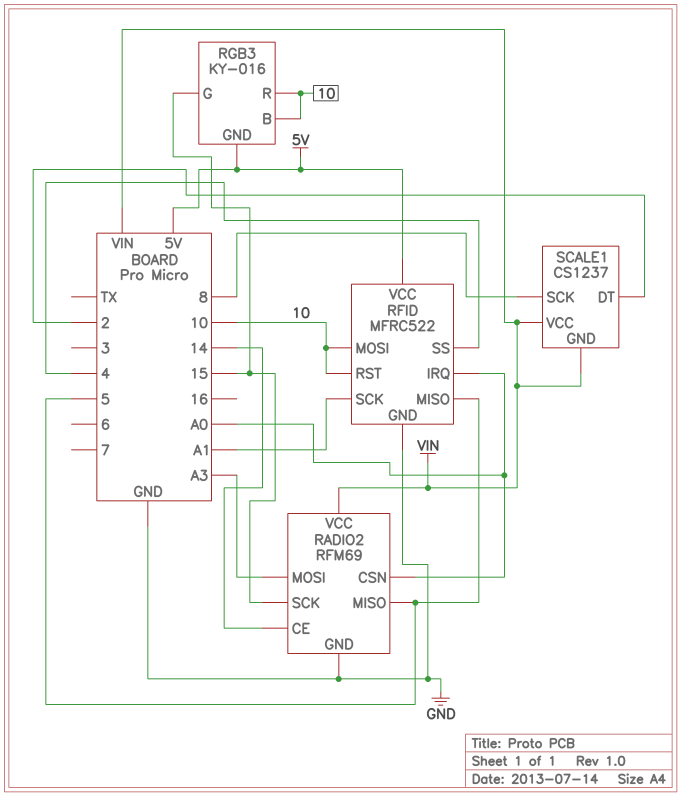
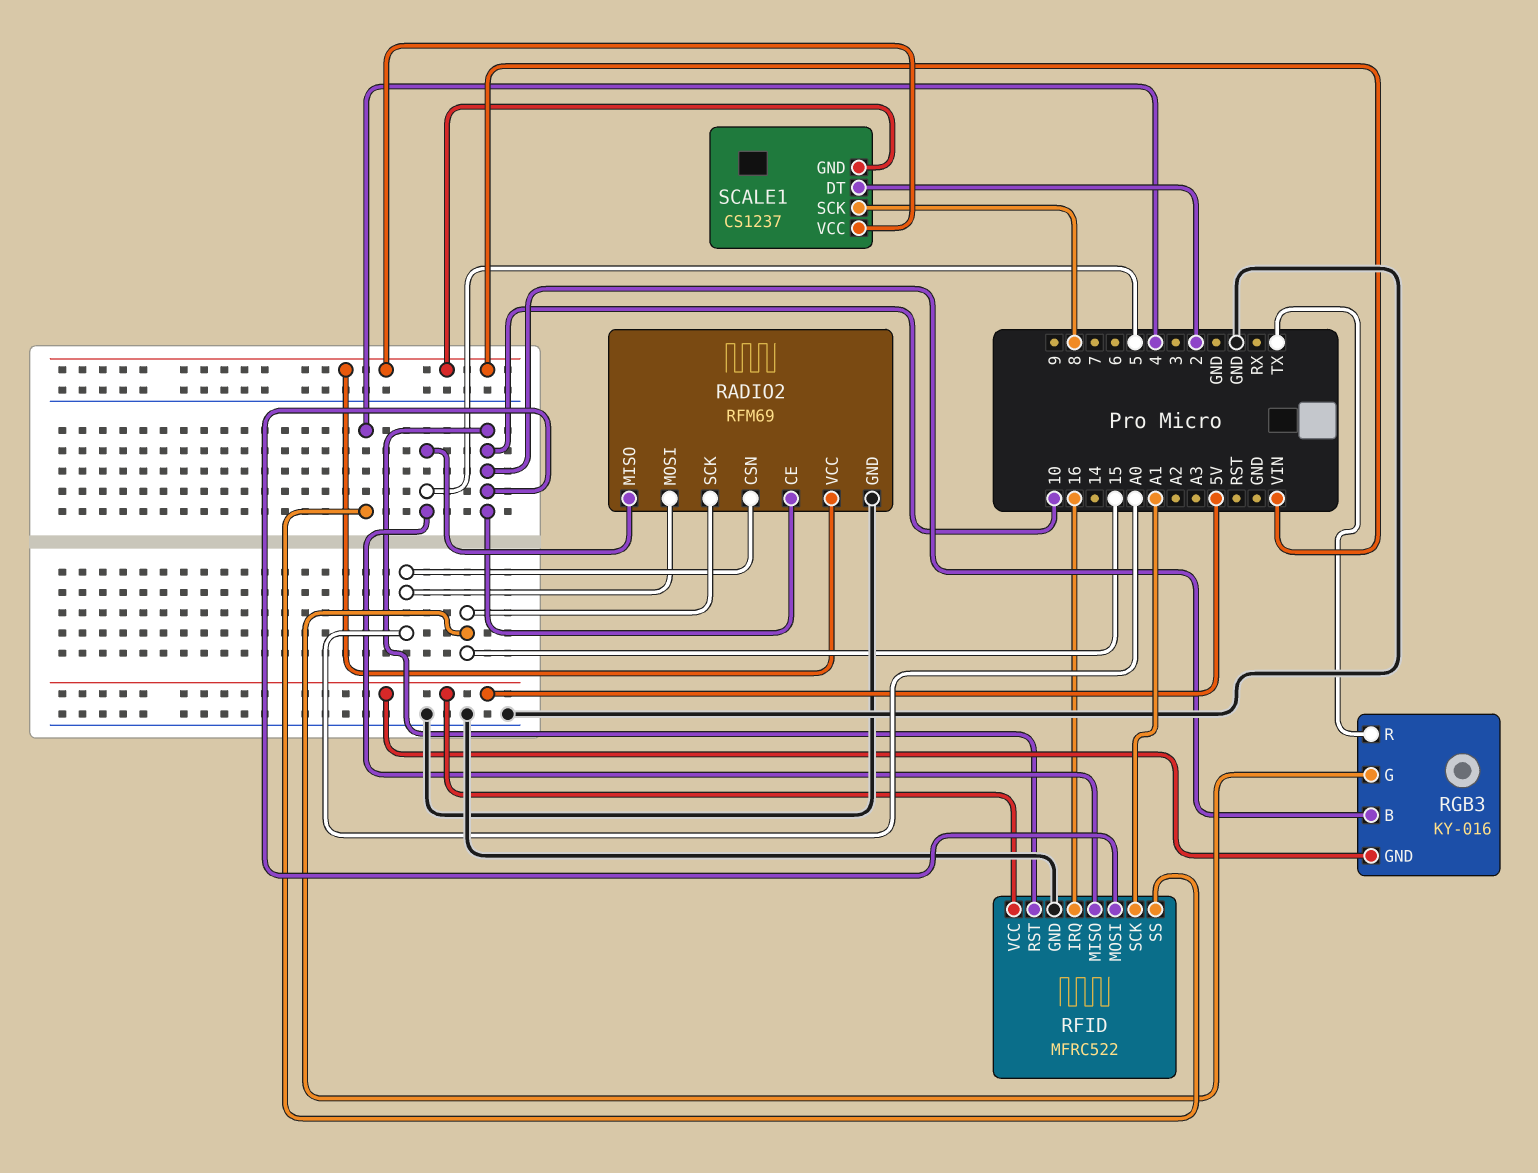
RADIO2 pin CE: 14 -> 10
RADIO2 pin MOSI: A3 -> A0
RFID pin IRQ: A0 -> 16
RGB3 pin R: 10 -> TX

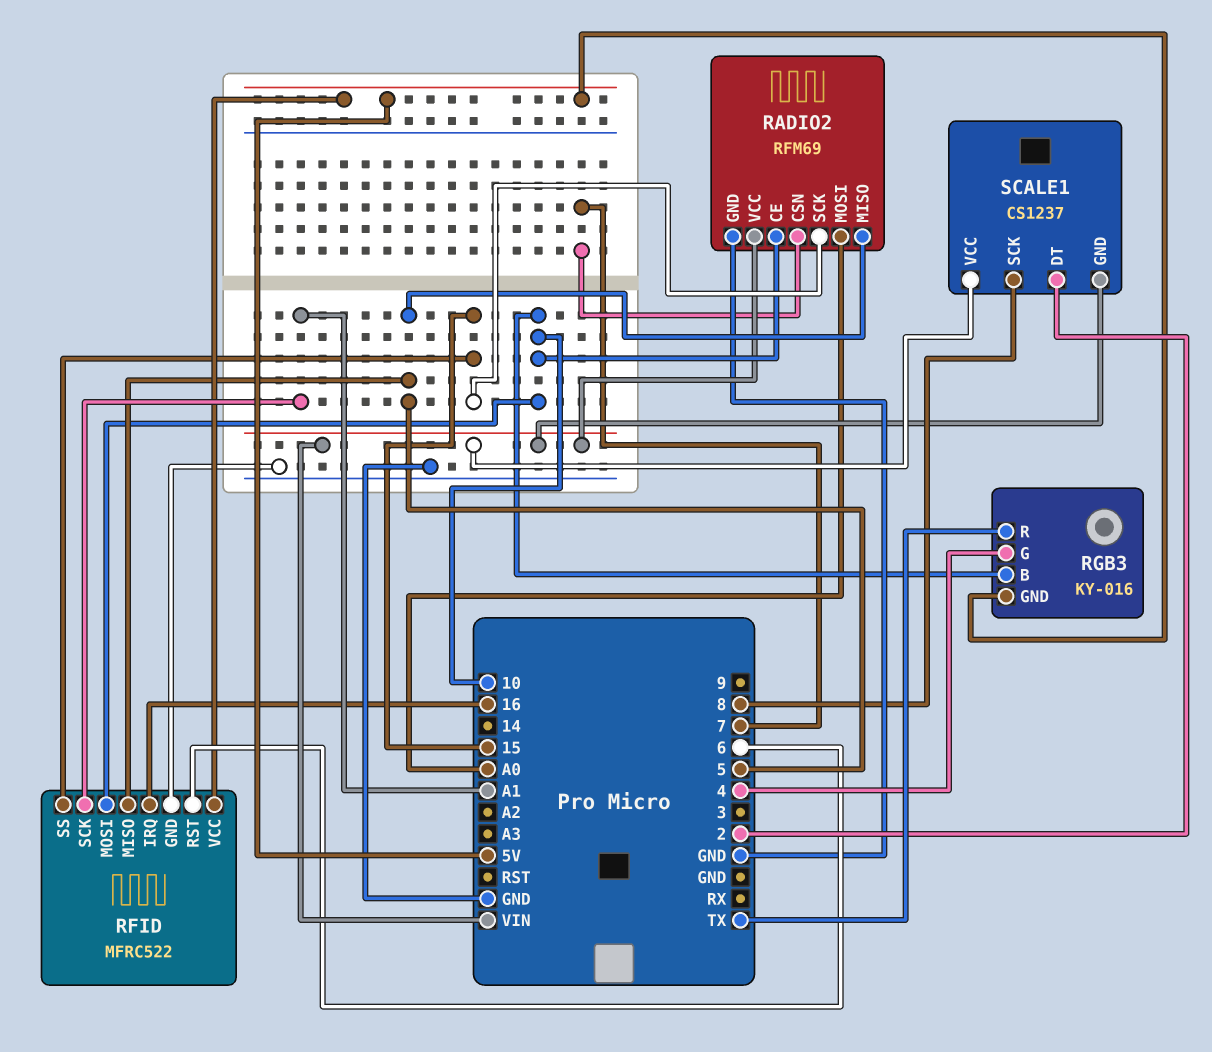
RADIO2 pin CSN: A0 -> 7
RFID pin RST: 10 -> 6
RFID pin SS: 4 -> 15
RGB3 pin G: 15 -> 4

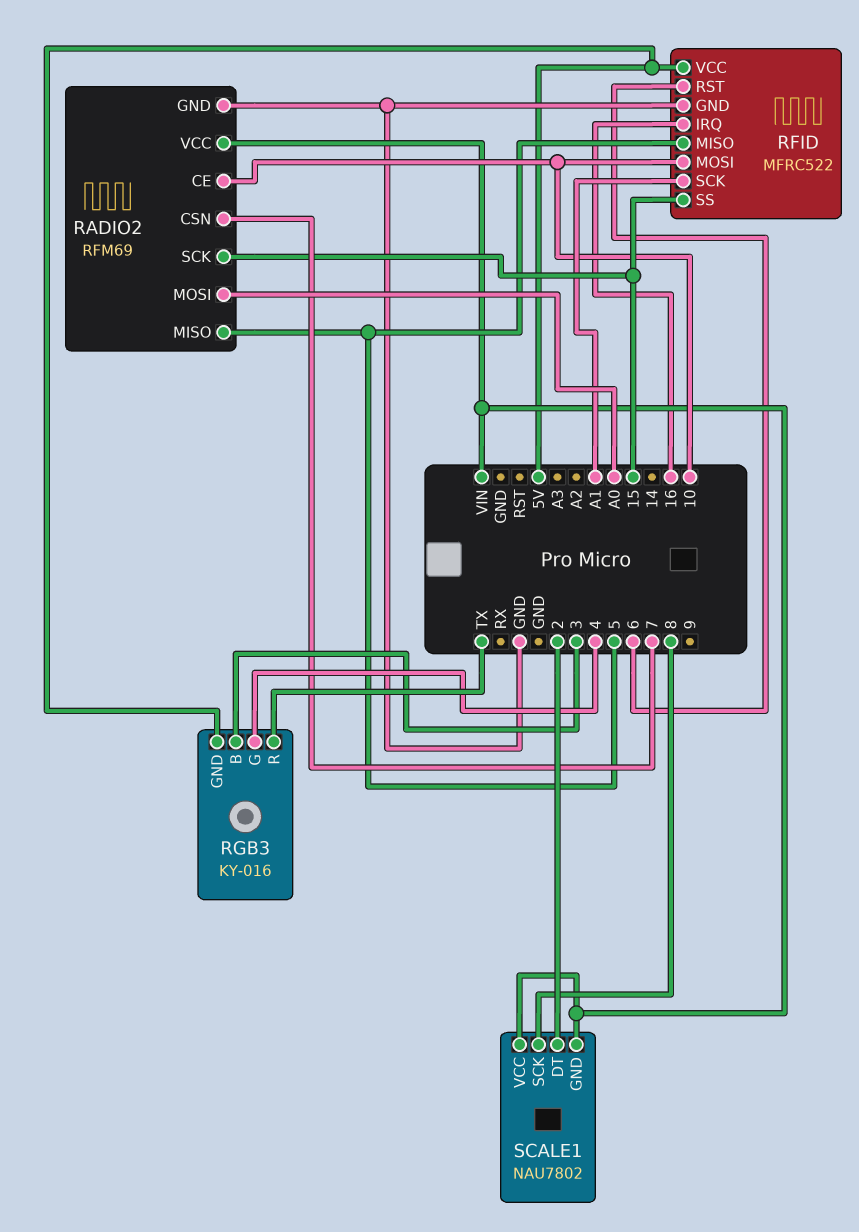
RGB3 pin B: 10 -> 3
SCALE1: CS1237 -> NAU7802

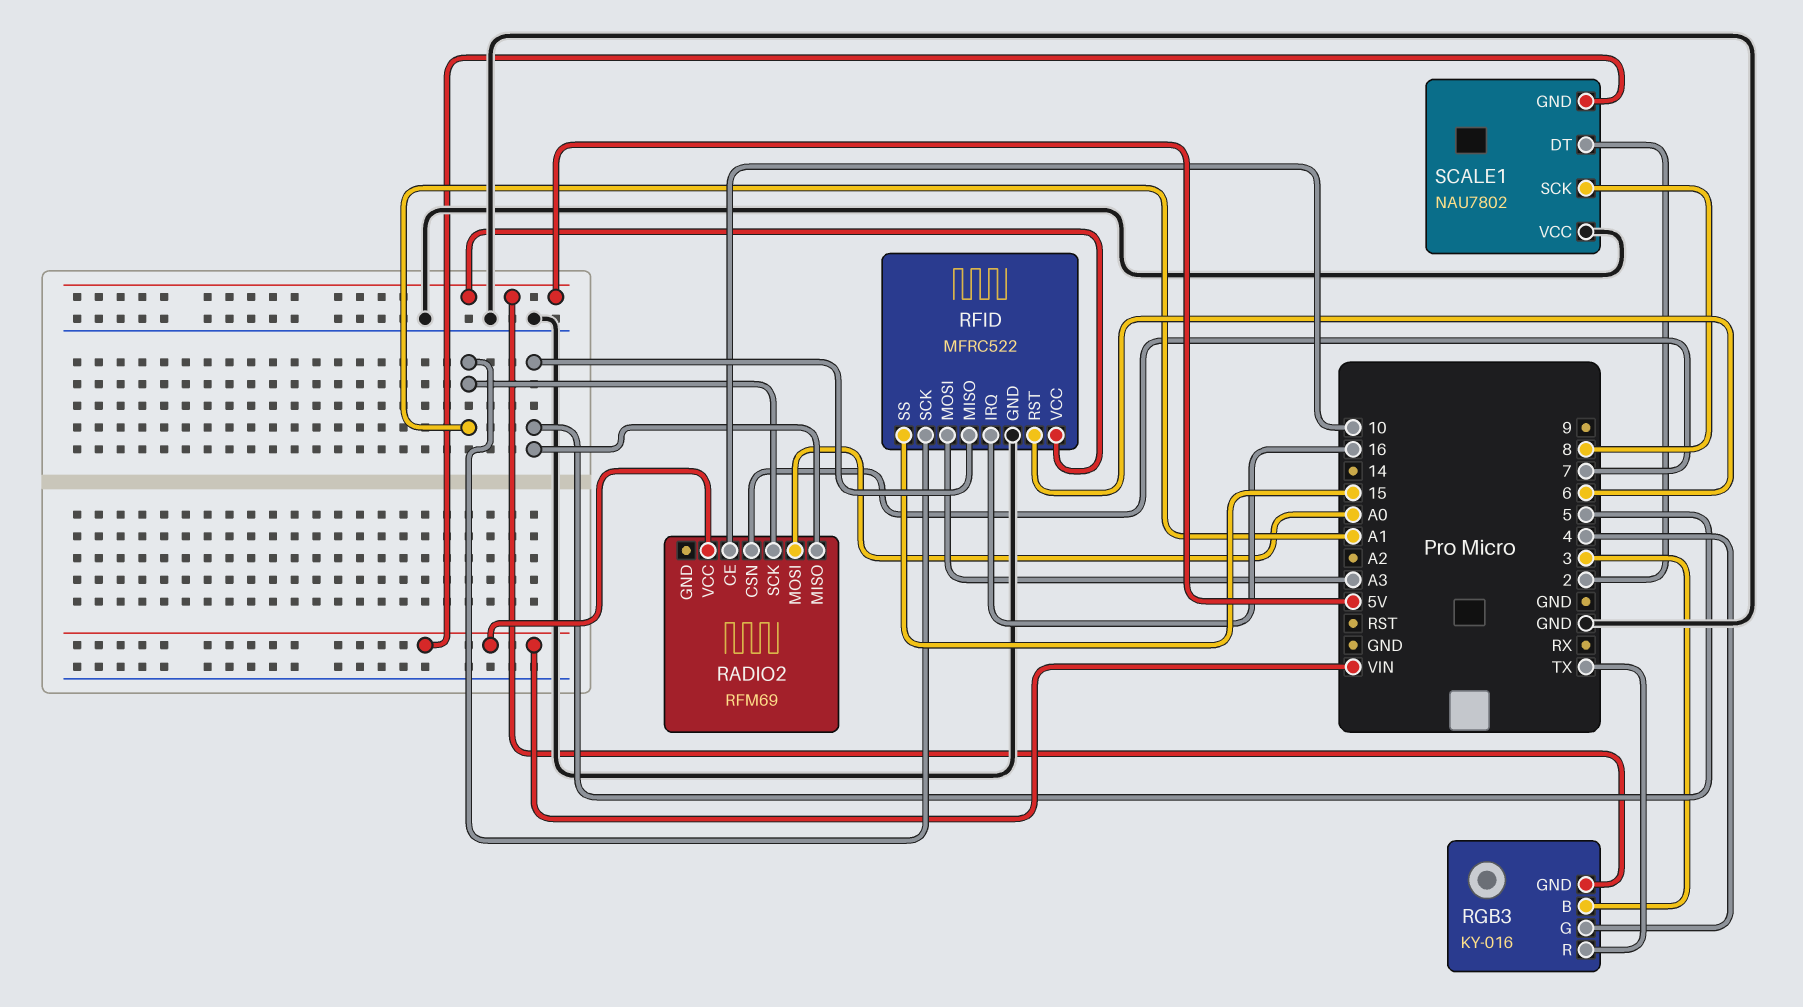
RADIO2 pin GND: GND -> none
RADIO2 pin SCK: 15 -> A1
RFID pin MOSI: 10 -> A3
SCALE1 pin VCC: VIN -> GND

